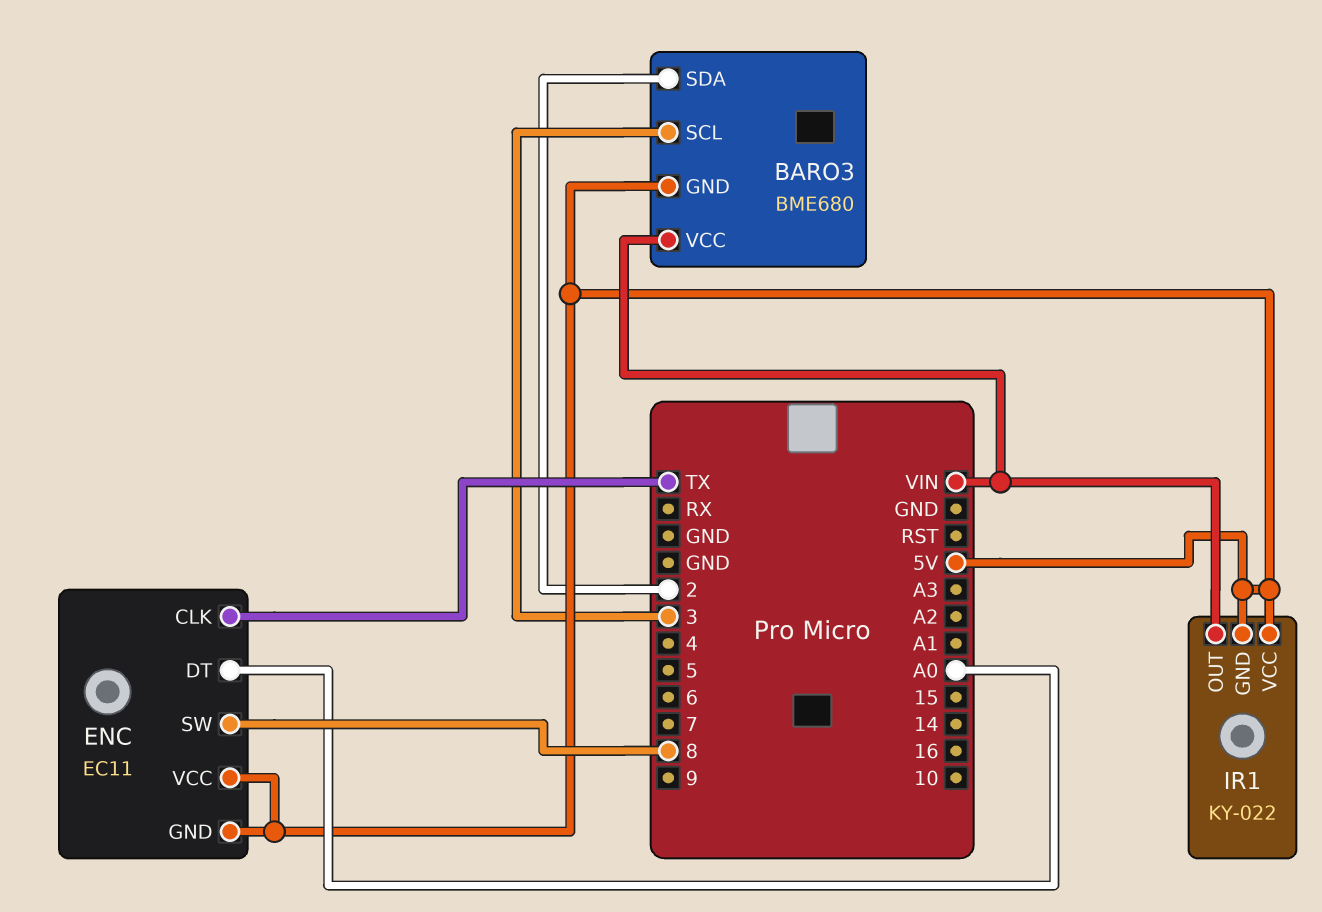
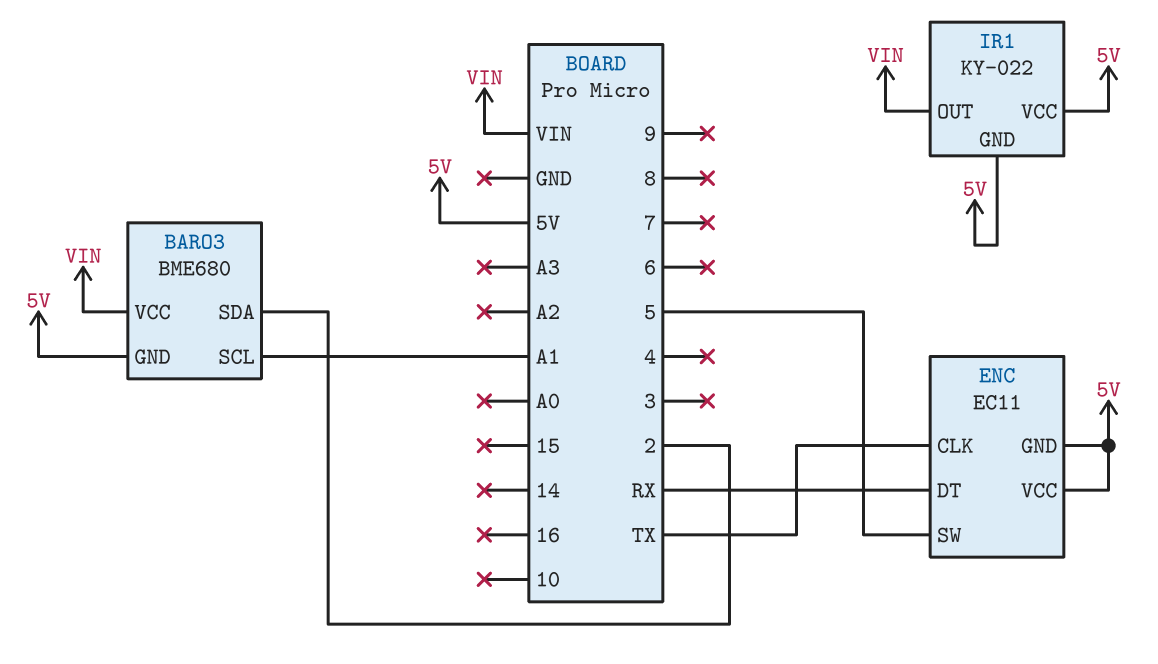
BARO3 pin SCL: 3 -> A1
ENC pin DT: A0 -> RX
ENC pin SW: 8 -> 5

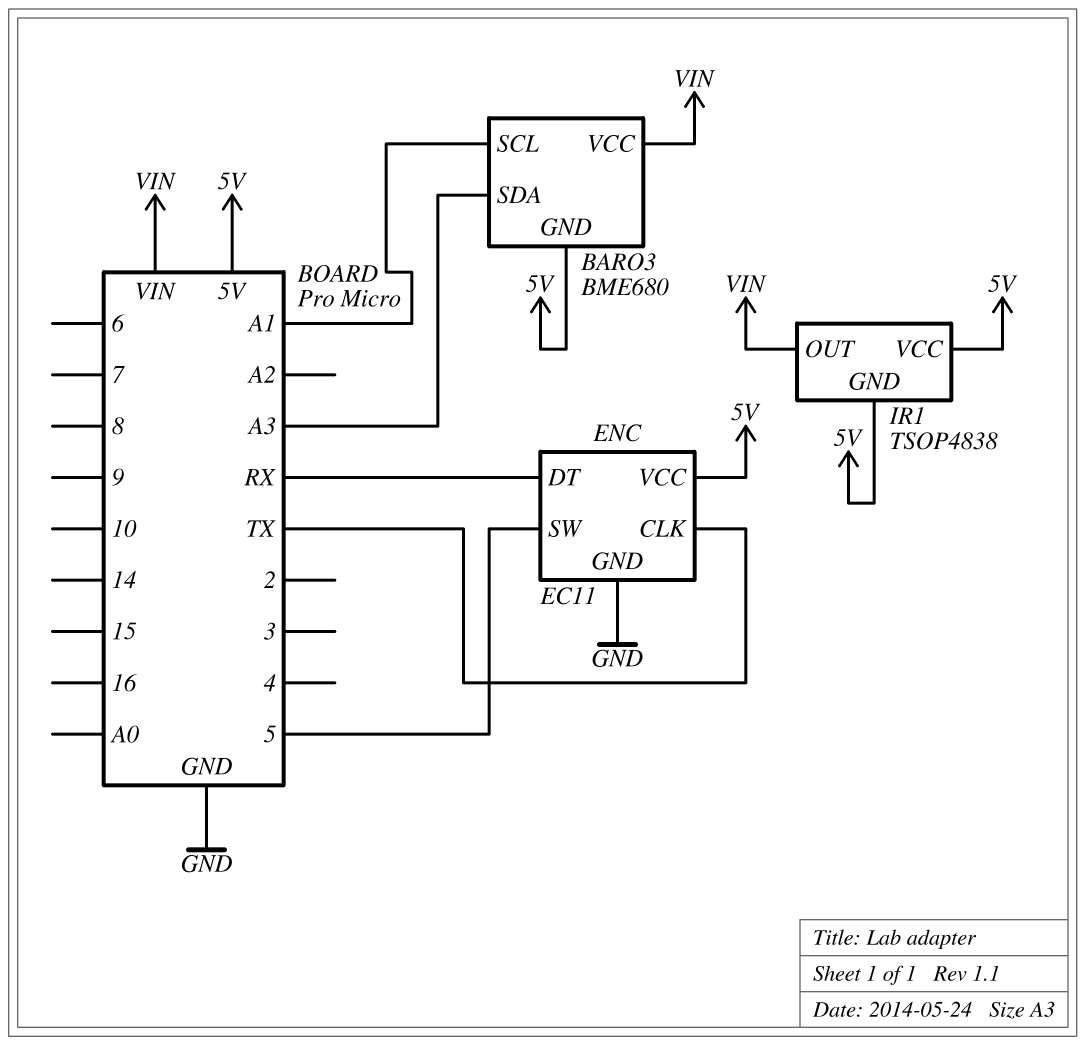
BARO3 pin SDA: 2 -> A3
ENC pin GND: 5V -> GND
IR1: KY-022 -> TSOP4838

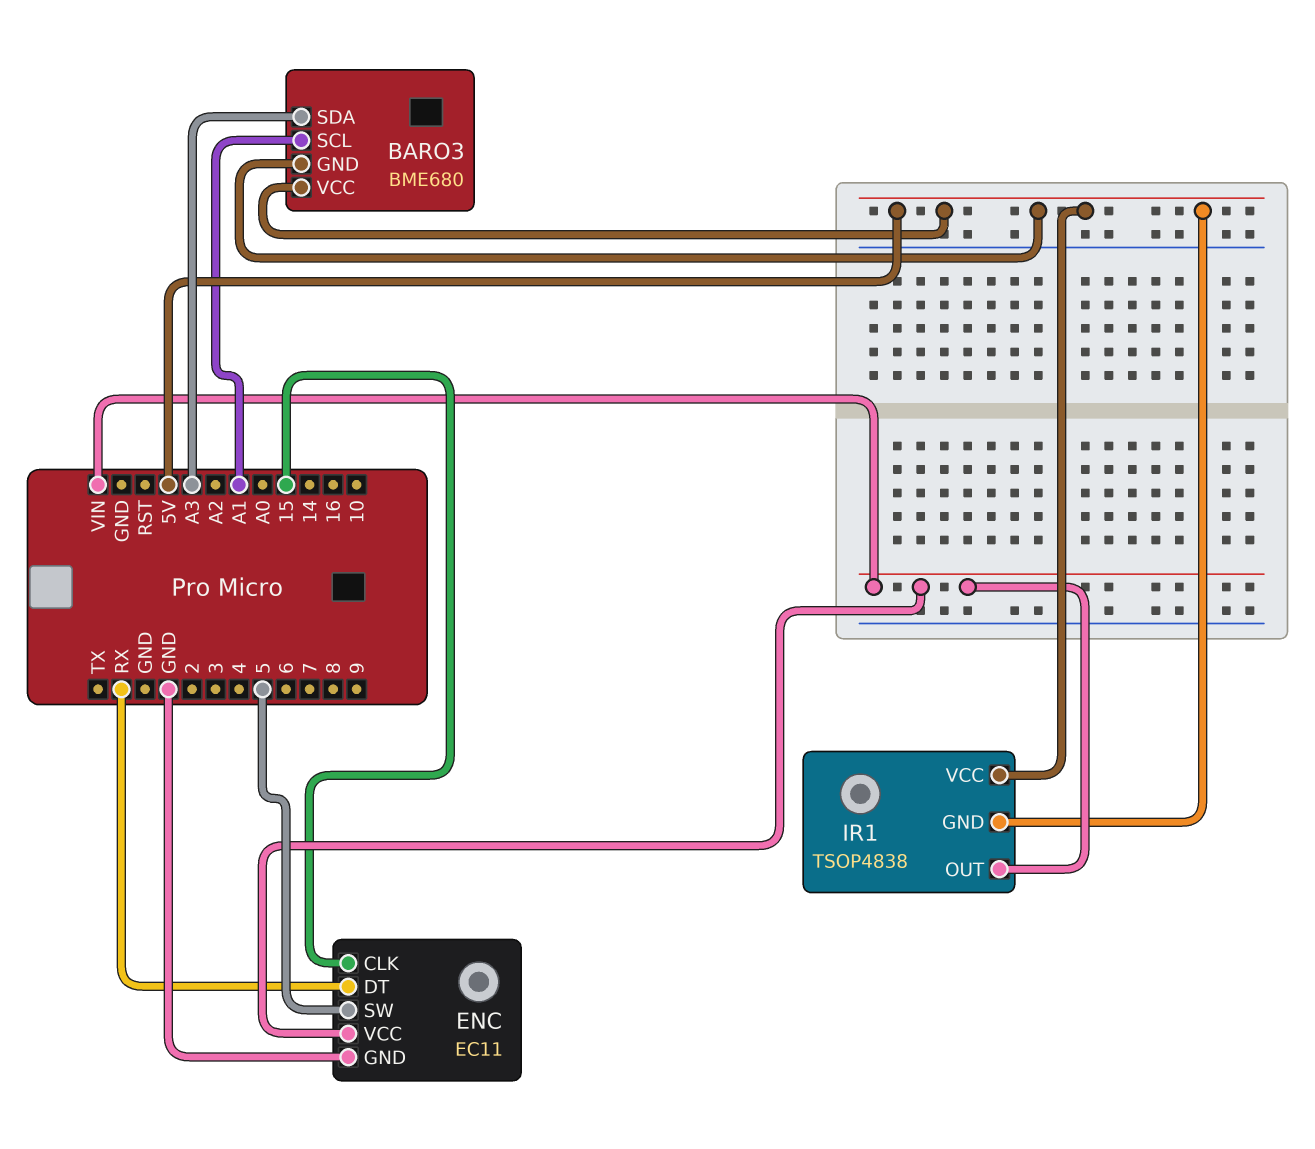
BARO3 pin VCC: VIN -> 5V
ENC pin CLK: TX -> 15
ENC pin VCC: 5V -> VIN

